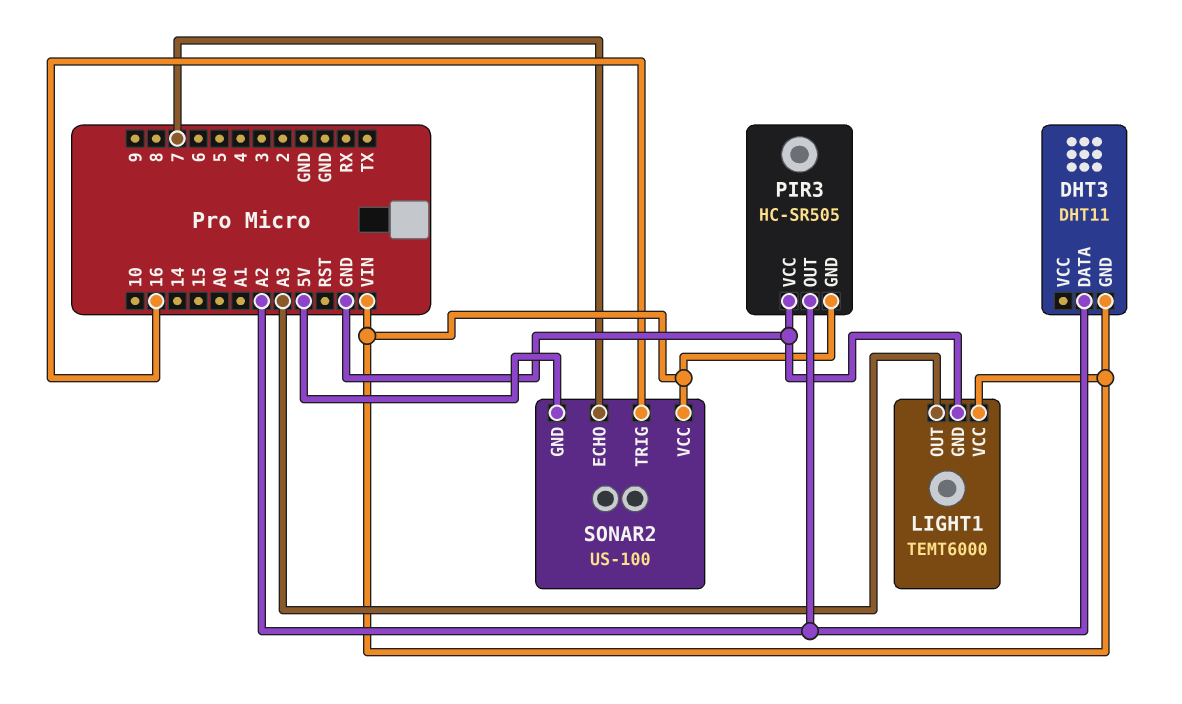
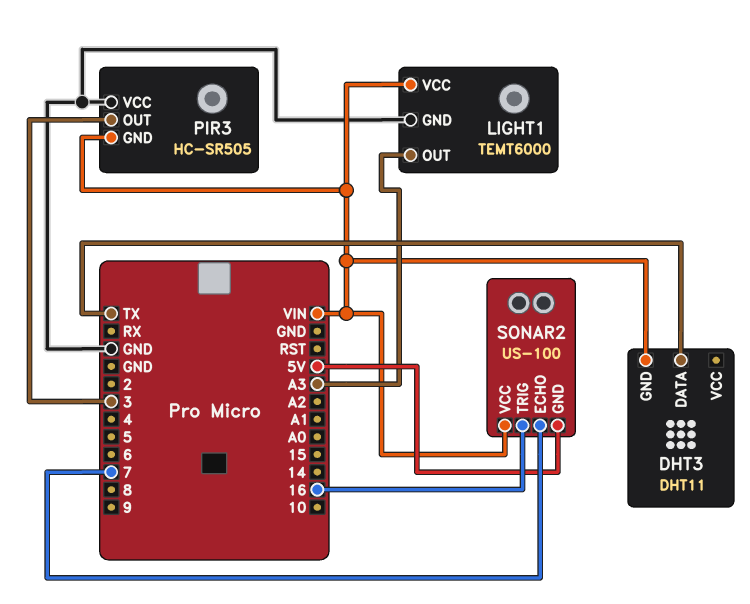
DHT3 pin DATA: A2 -> TX
PIR3 pin OUT: A2 -> 3

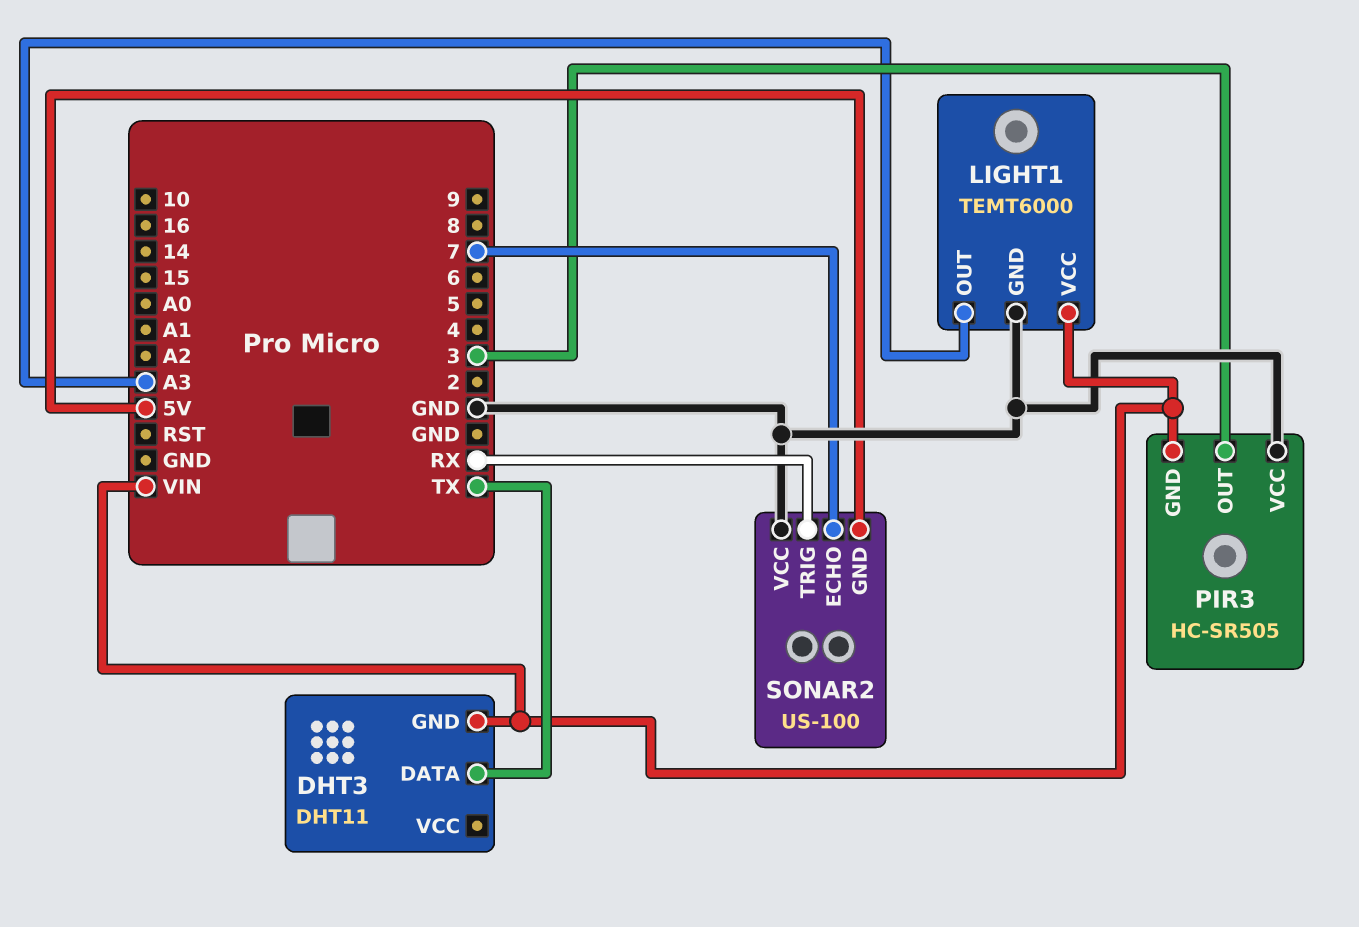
SONAR2 pin TRIG: 16 -> RX
SONAR2 pin VCC: VIN -> GND

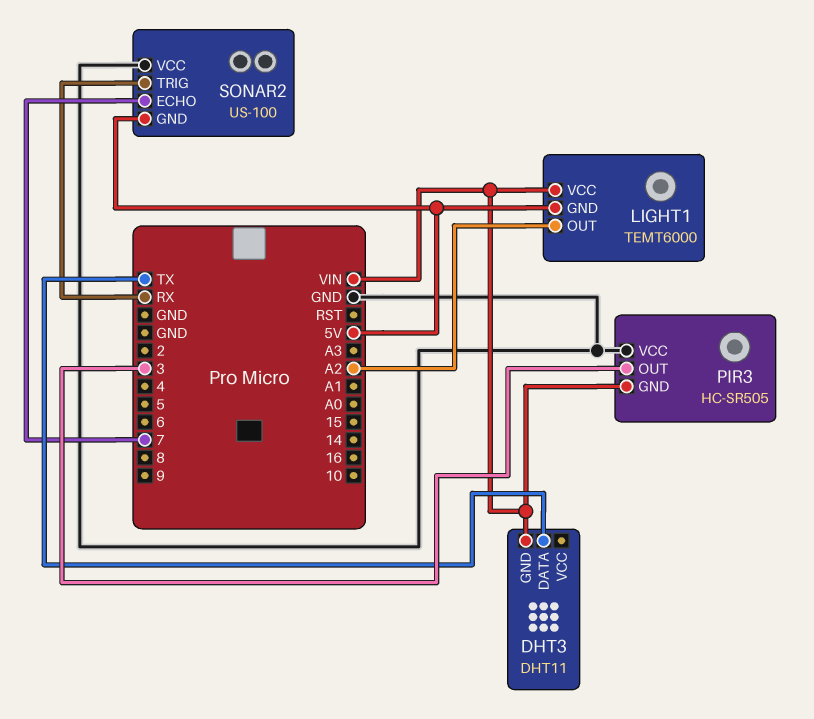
LIGHT1 pin GND: GND -> 5V
LIGHT1 pin OUT: A3 -> A2

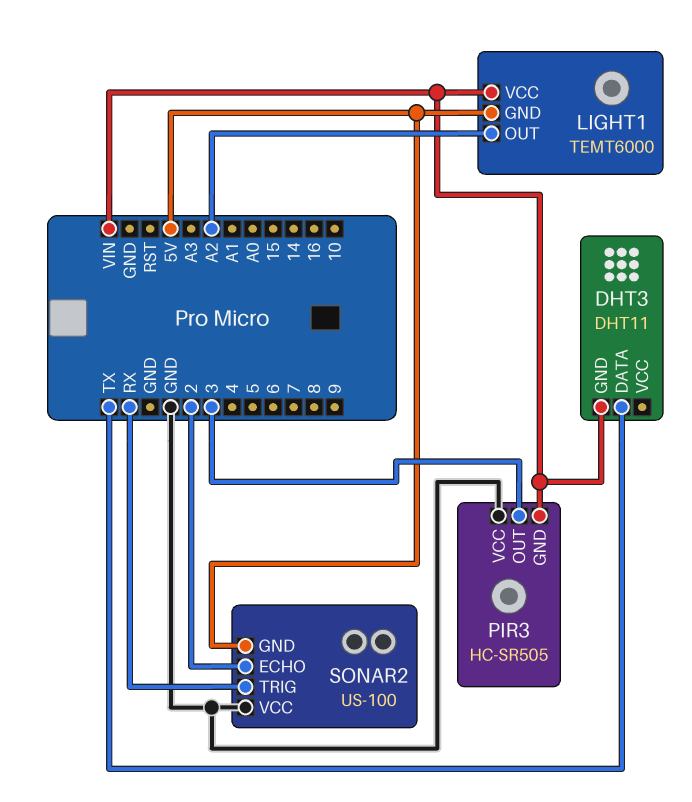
SONAR2 pin ECHO: 7 -> 2

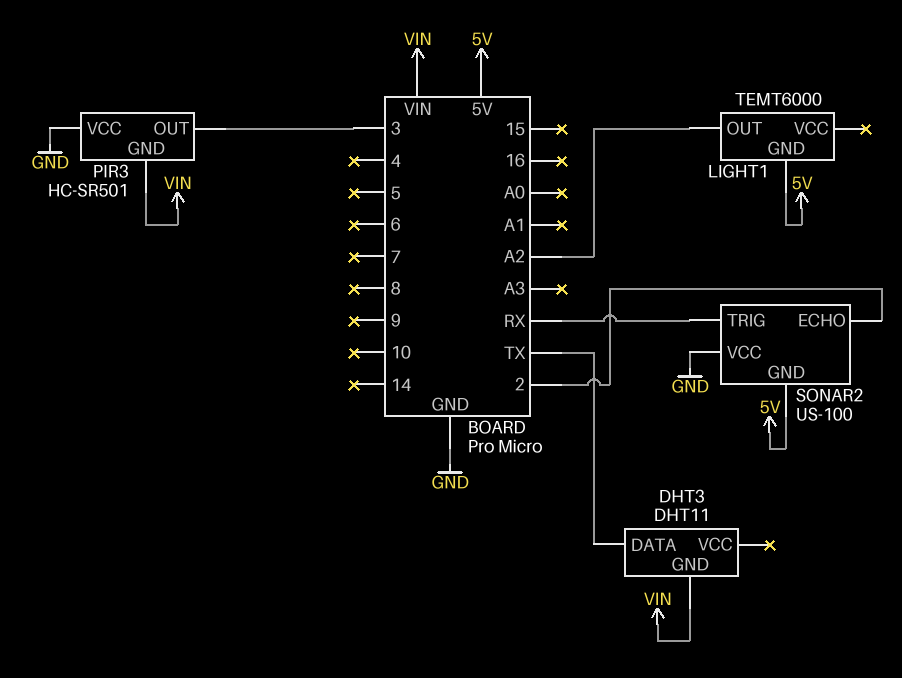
LIGHT1 pin VCC: VIN -> none
PIR3: HC-SR505 -> HC-SR501

